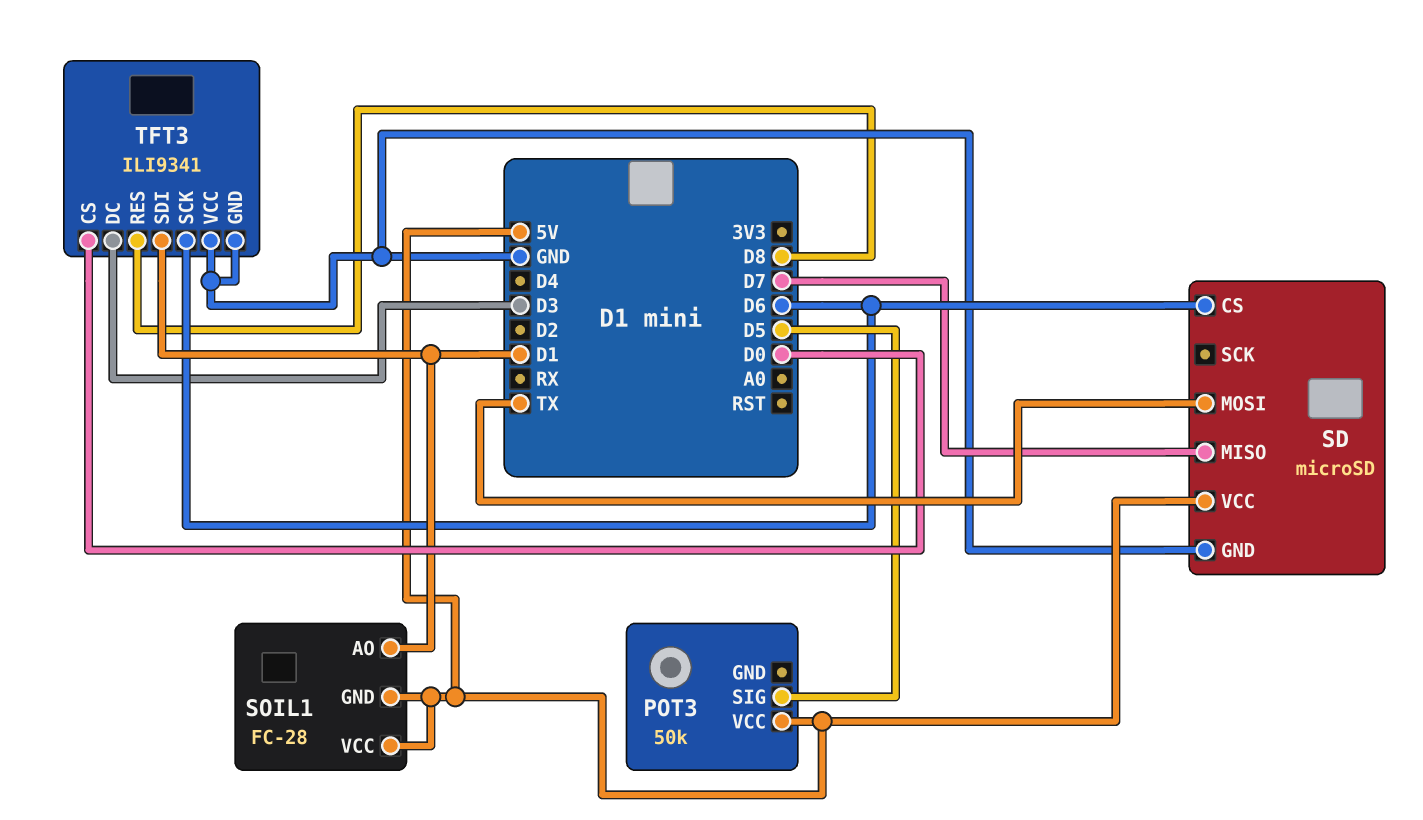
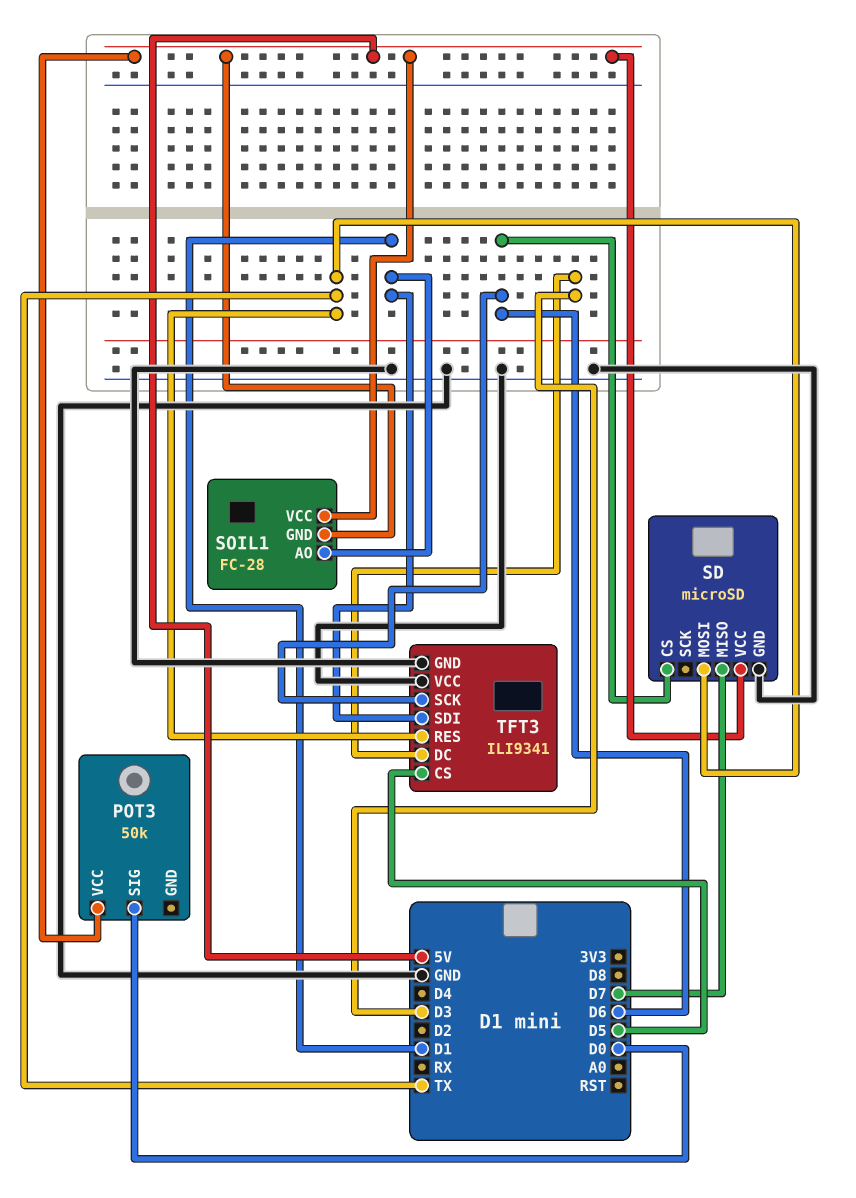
POT3 pin SIG: D5 -> D0
TFT3 pin CS: D0 -> D5
TFT3 pin RES: D8 -> TX

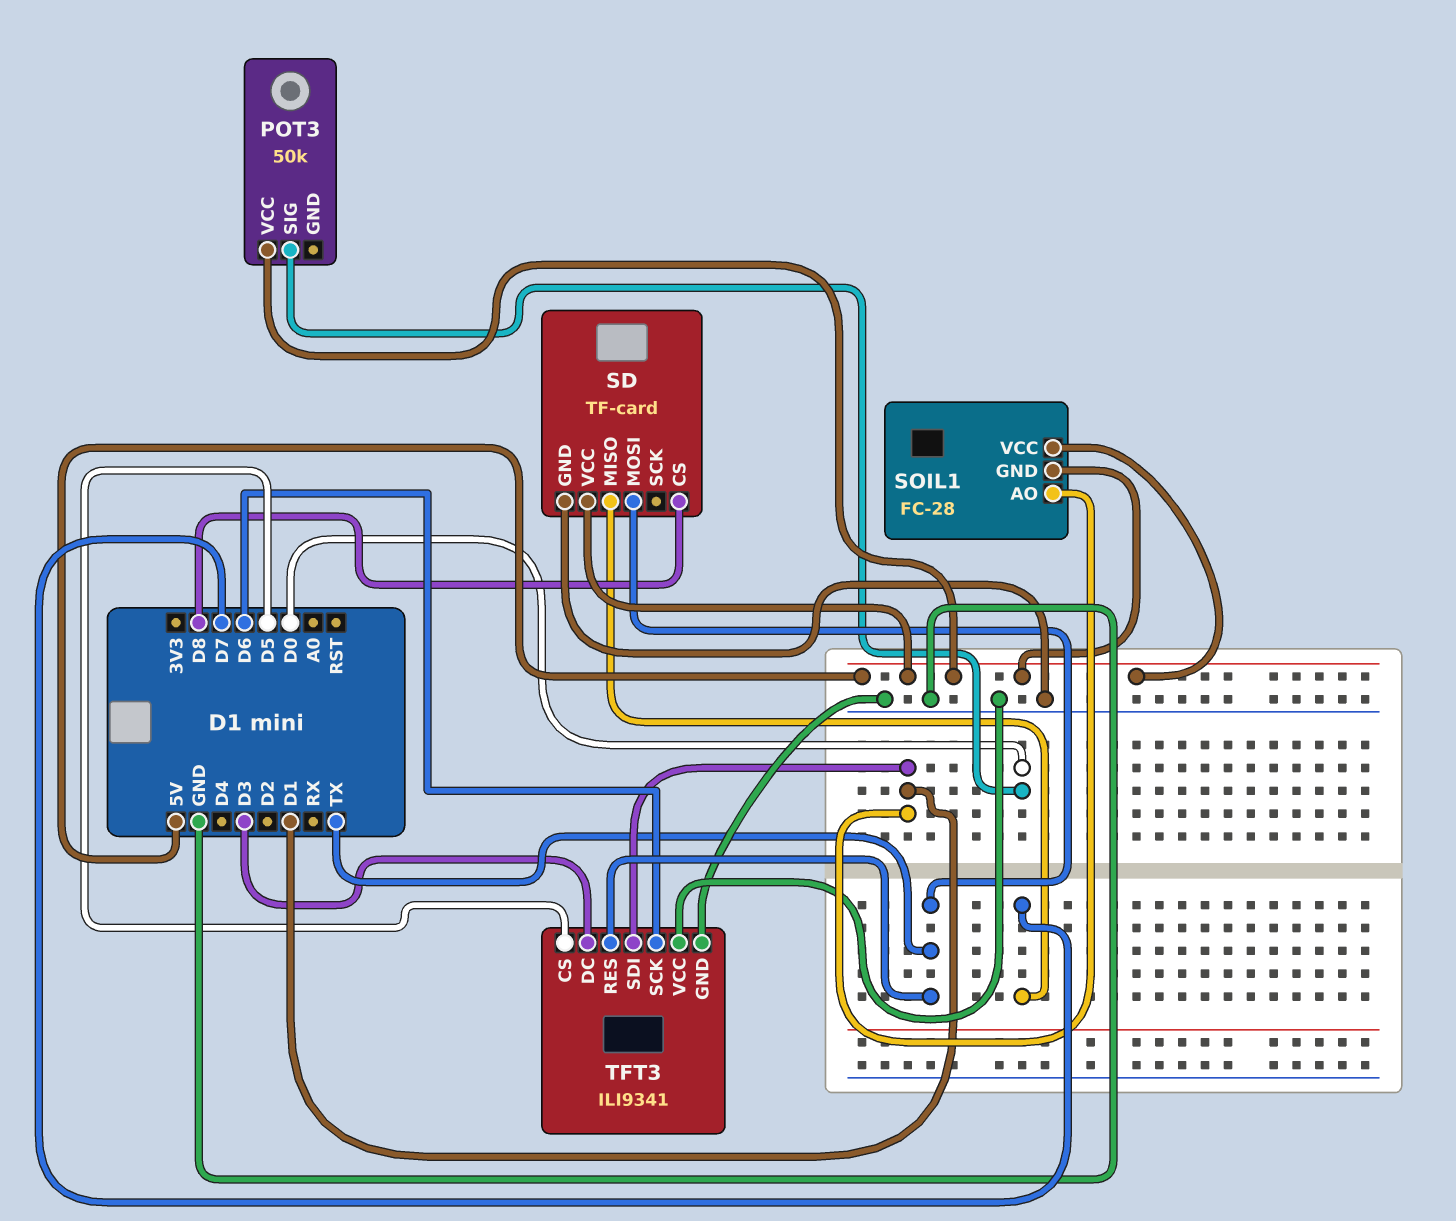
SD: microSD -> TF-card
SD pin CS: D6 -> D8

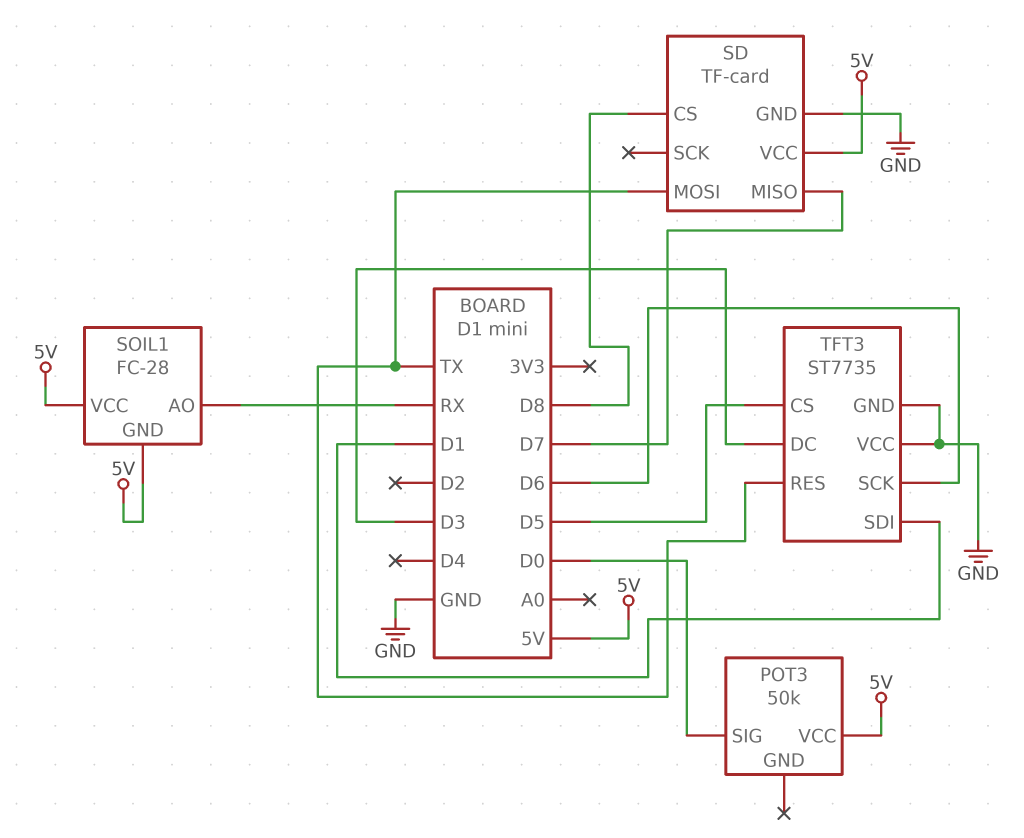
SOIL1 pin AO: D1 -> RX
TFT3: ILI9341 -> ST7735

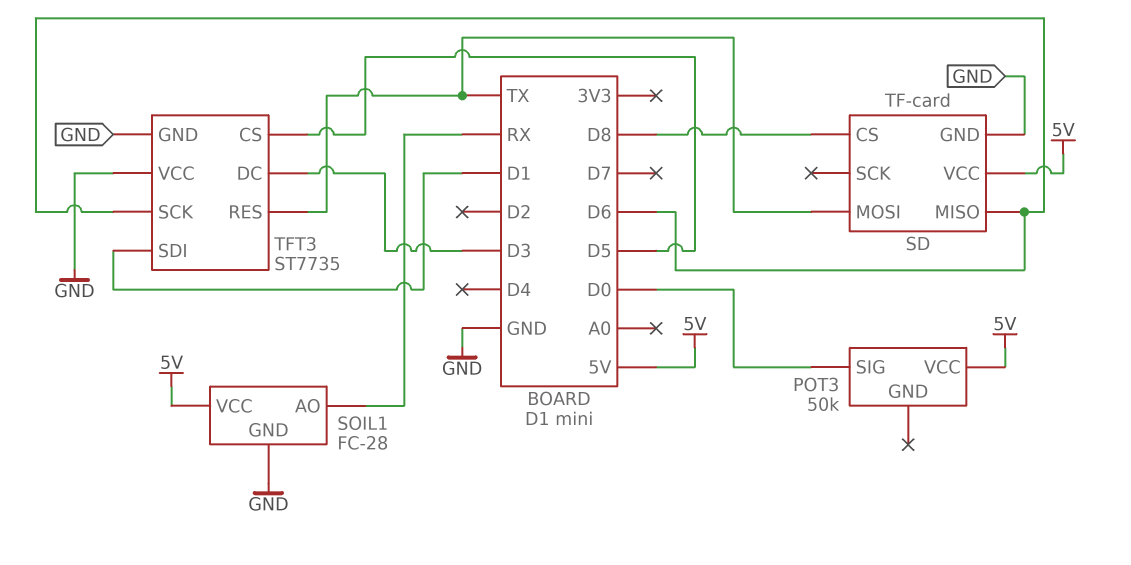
SD pin MISO: D7 -> D6
SOIL1 pin GND: 5V -> GND

